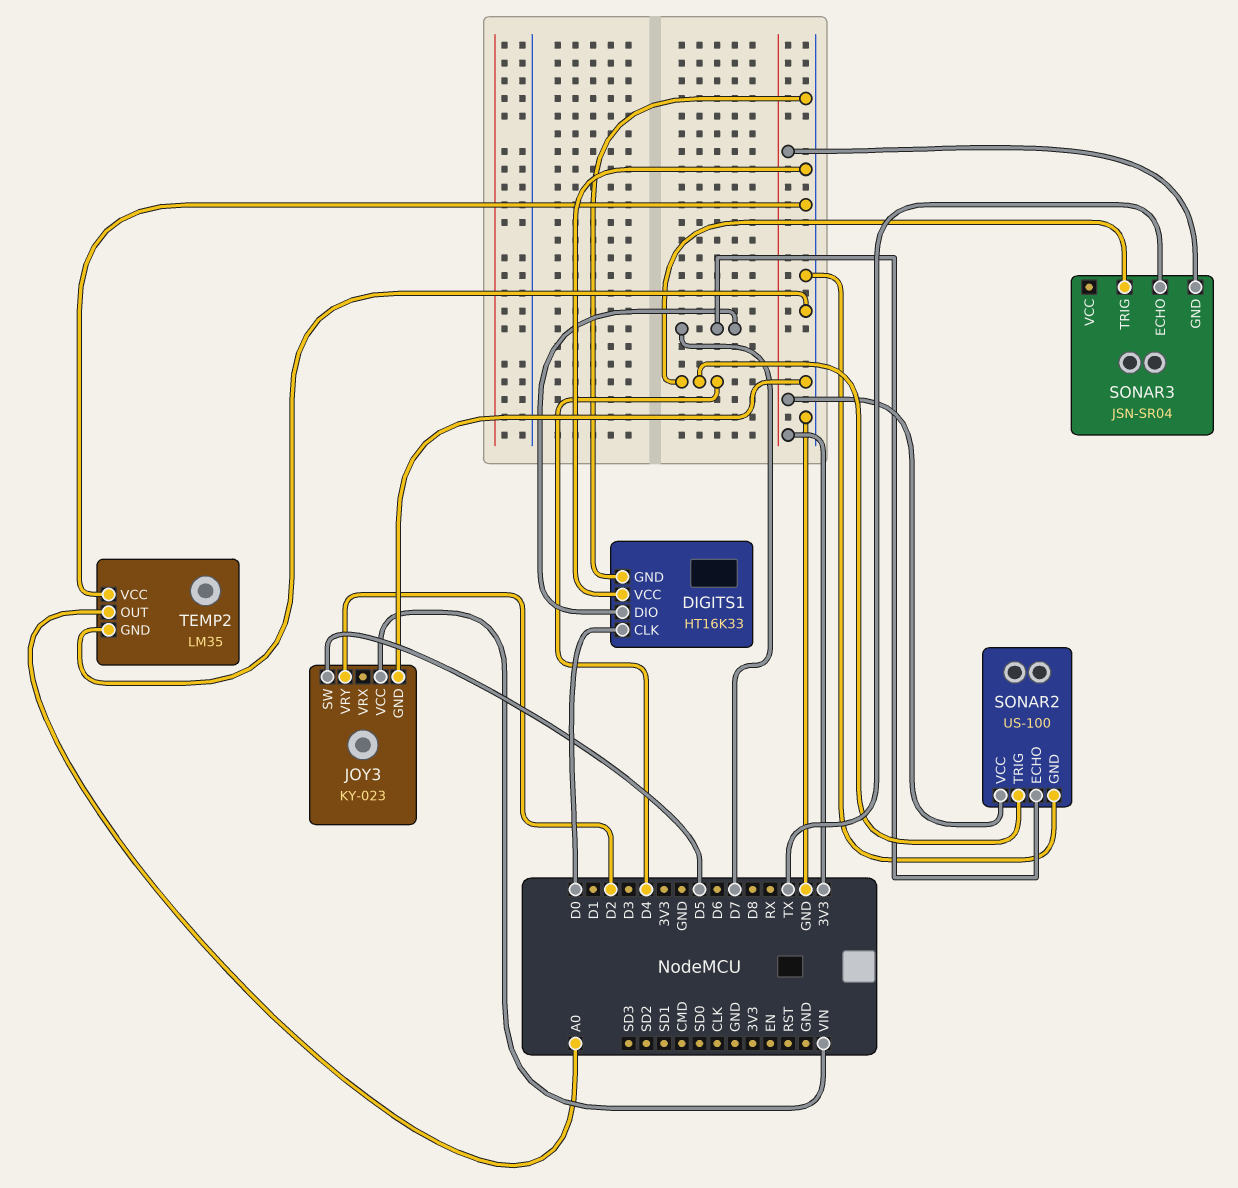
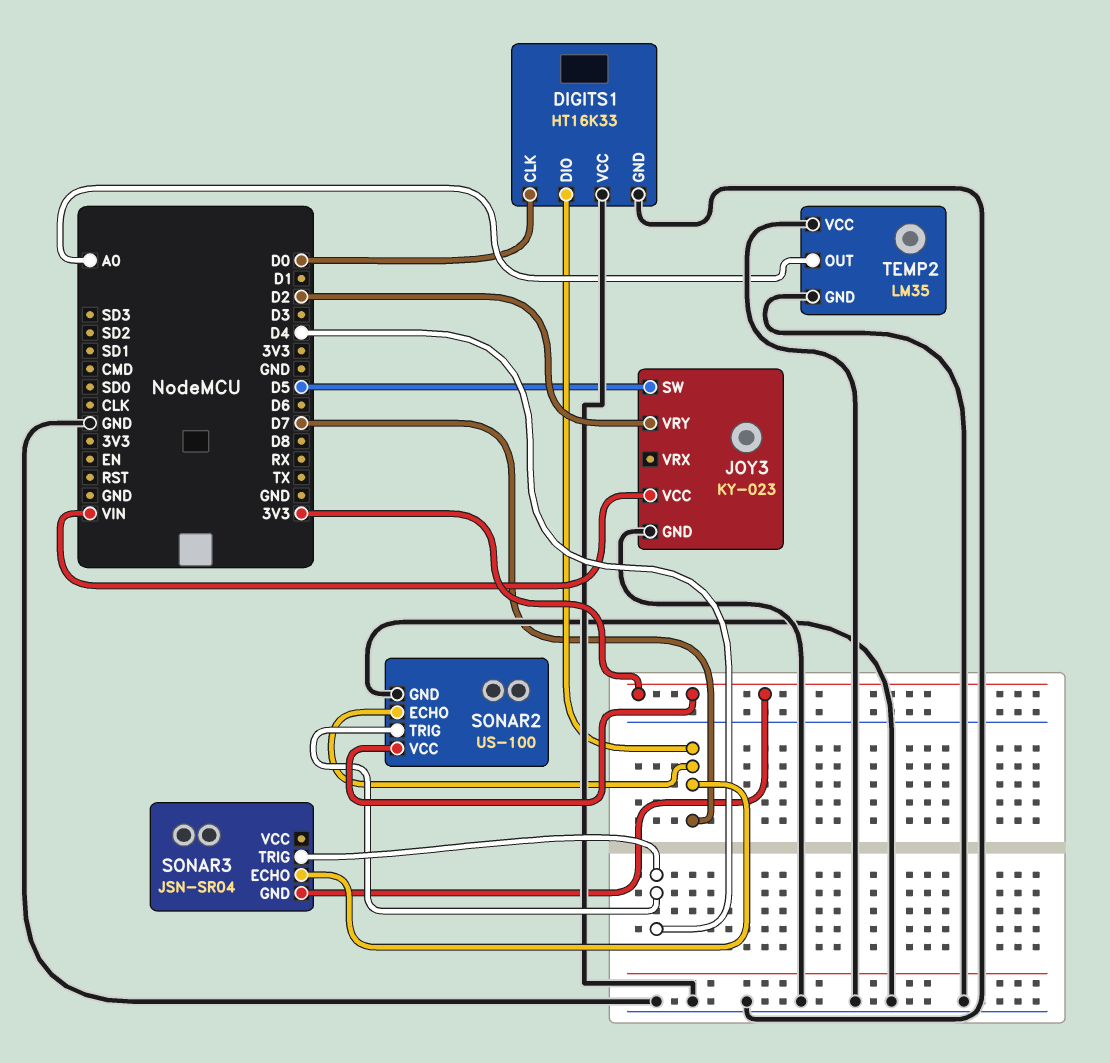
SONAR3 pin ECHO: TX -> D7

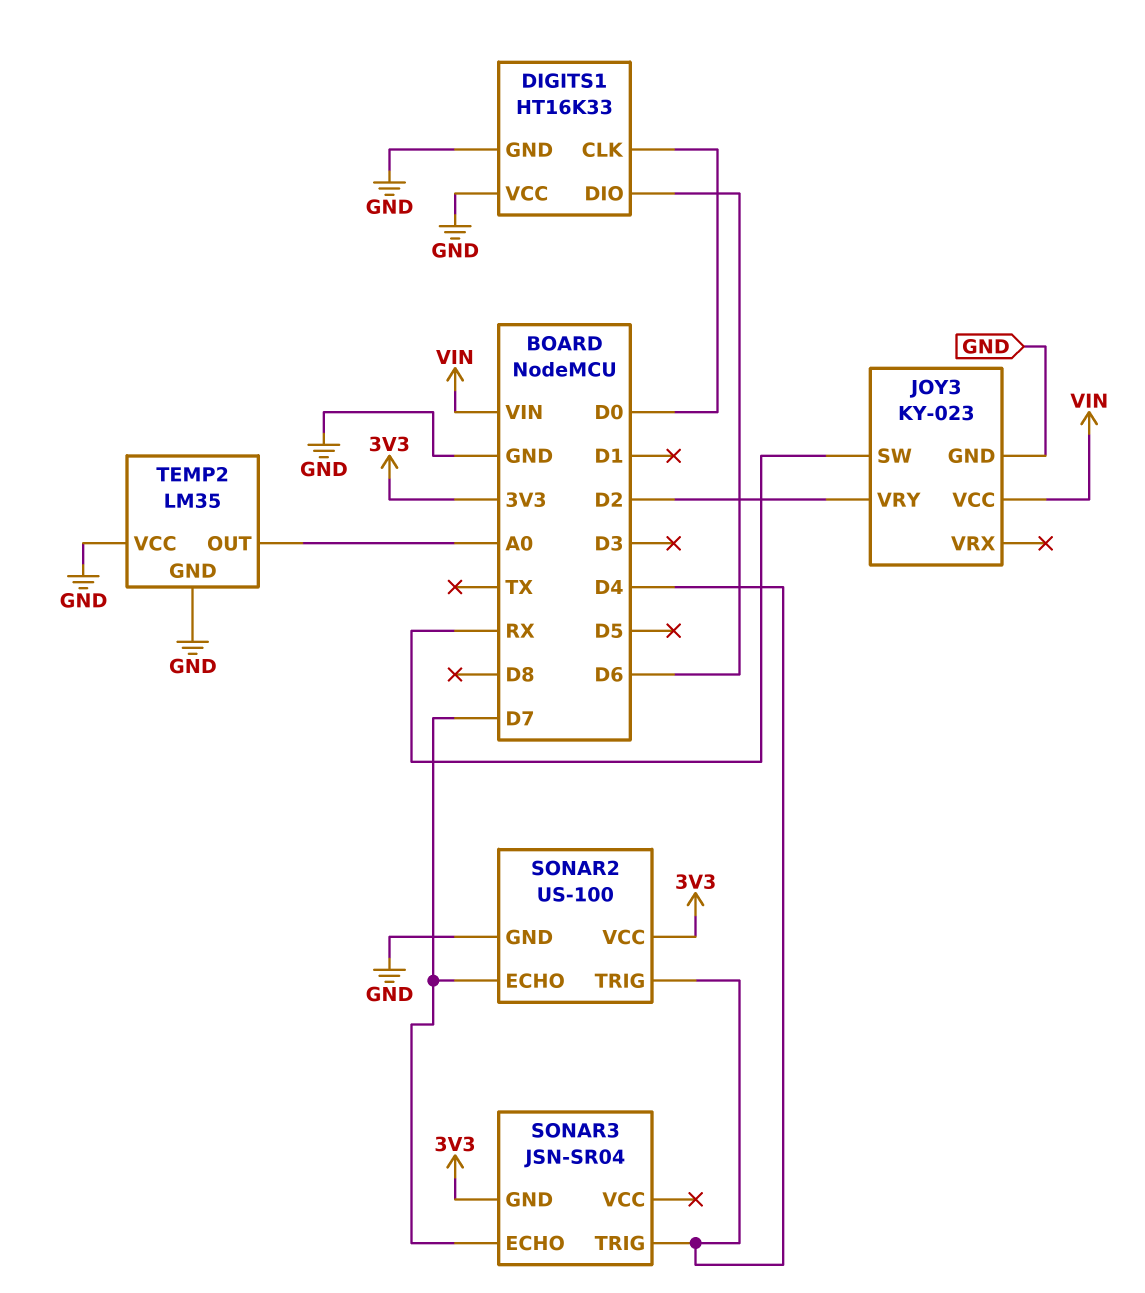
DIGITS1 pin DIO: D7 -> D6
JOY3 pin SW: D5 -> RX

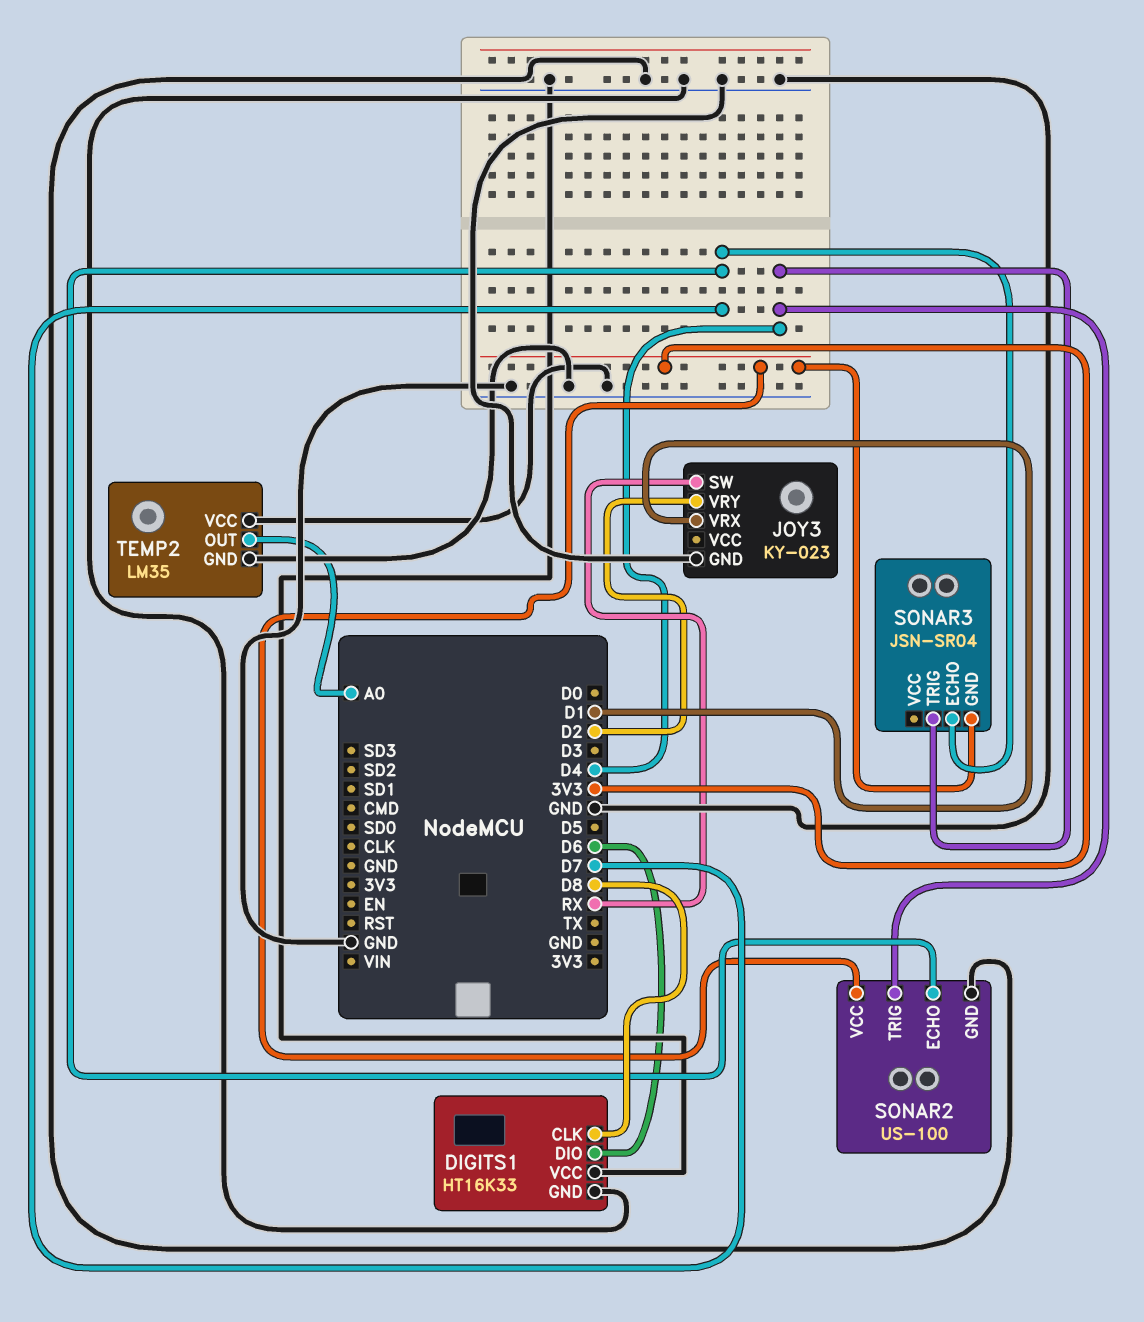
DIGITS1 pin CLK: D0 -> D8
JOY3 pin VCC: VIN -> none
JOY3 pin VRX: none -> D1

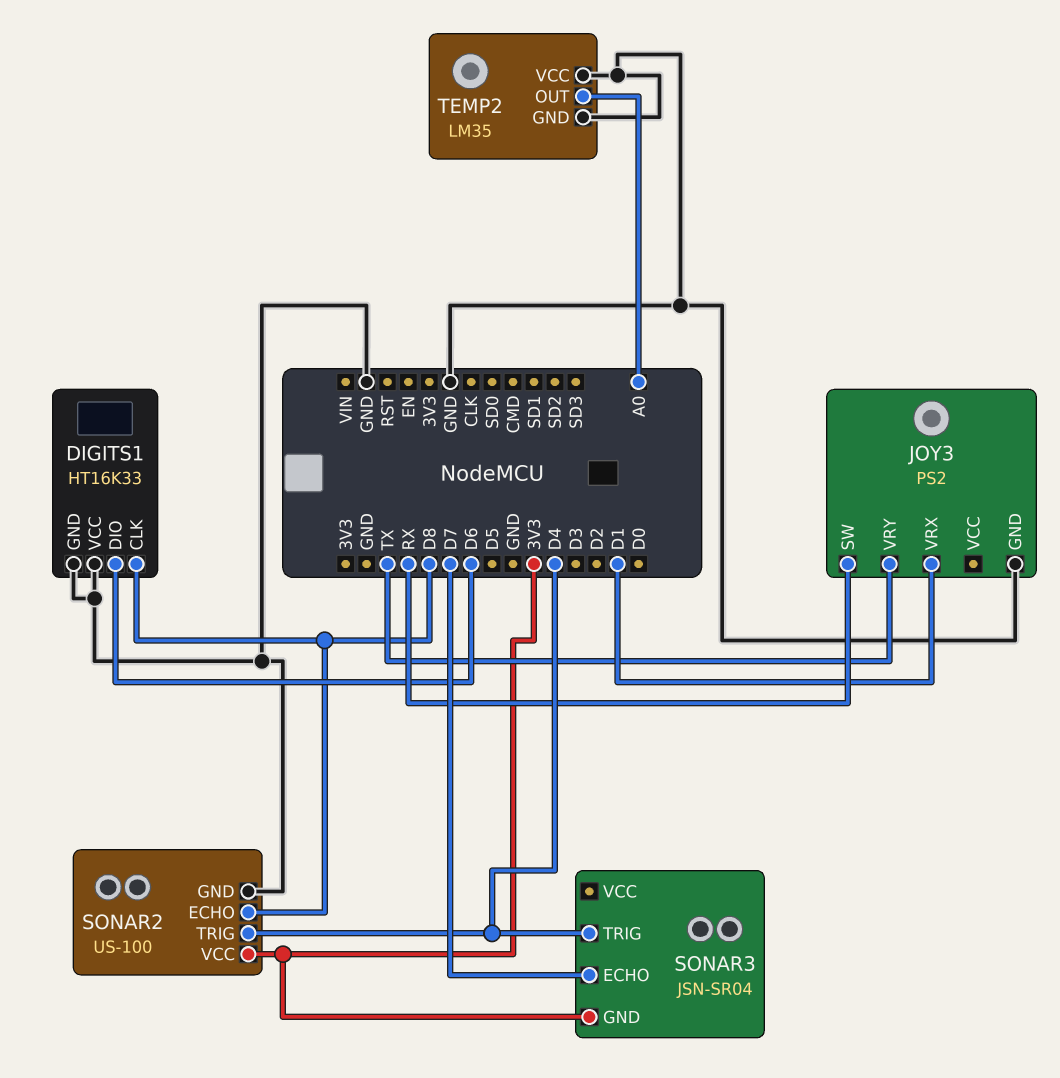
JOY3: KY-023 -> PS2
JOY3 pin VRY: D2 -> TX
SONAR2 pin ECHO: D7 -> D8

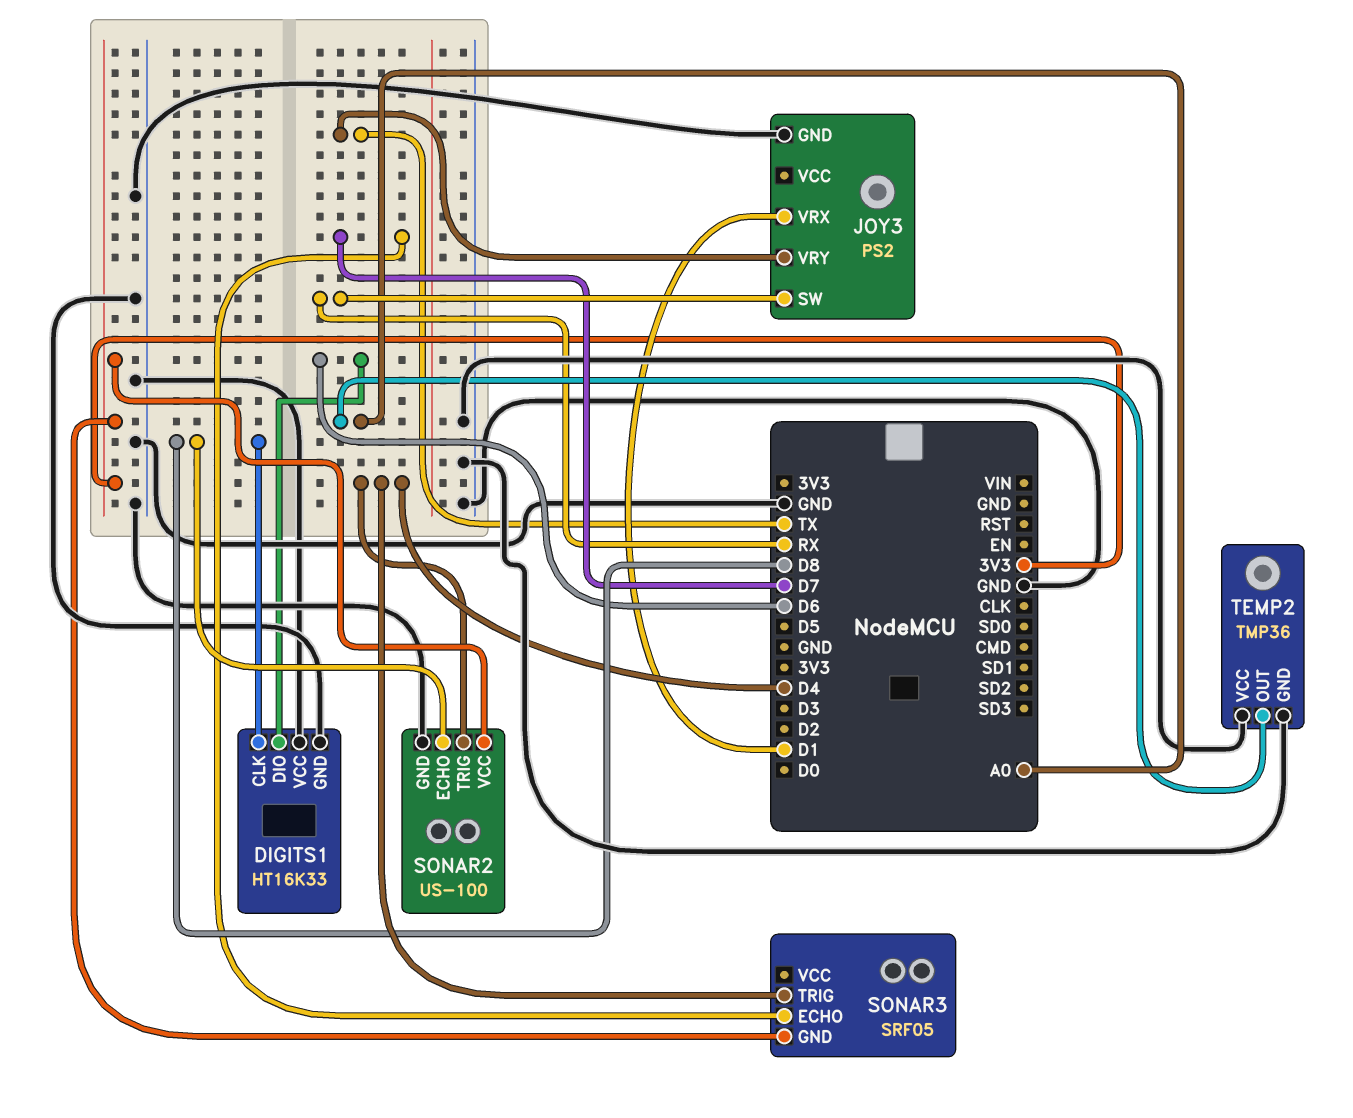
SONAR3: JSN-SR04 -> SRF05
TEMP2: LM35 -> TMP36

